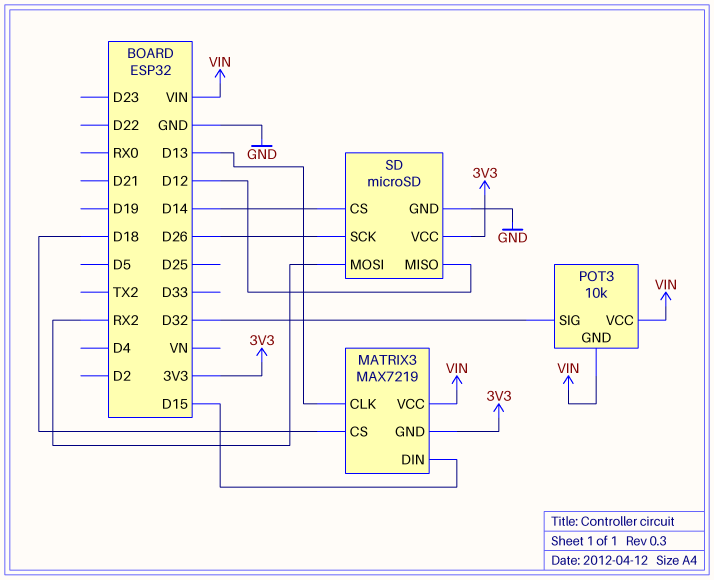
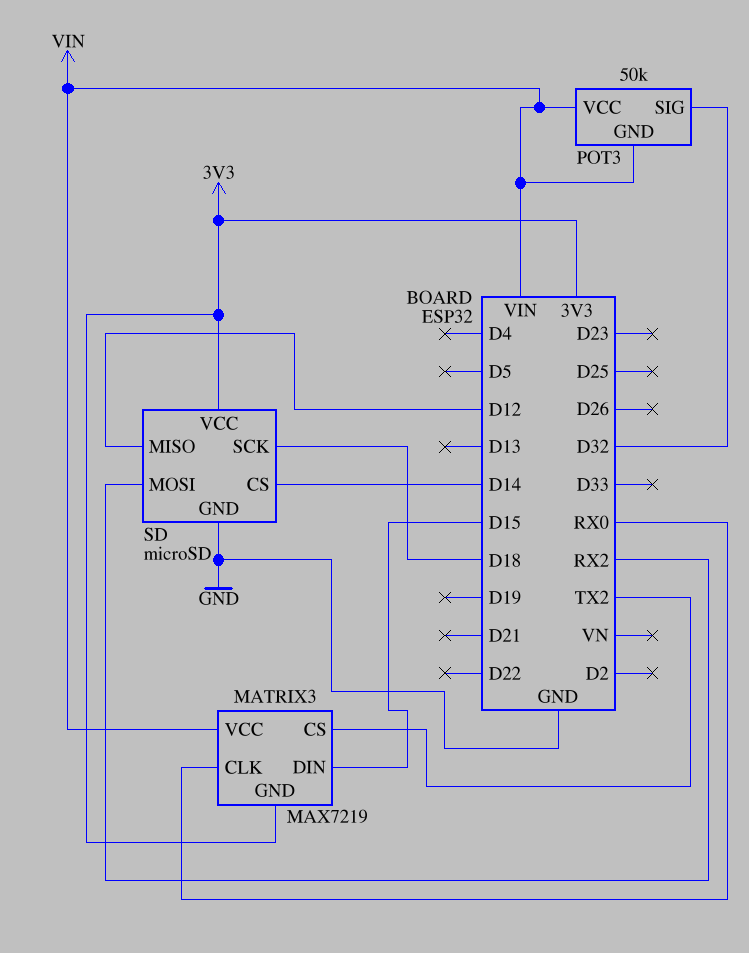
MATRIX3 pin CLK: D13 -> RX0
MATRIX3 pin CS: D18 -> TX2
POT3: 10k -> 50k
SD pin SCK: D26 -> D18

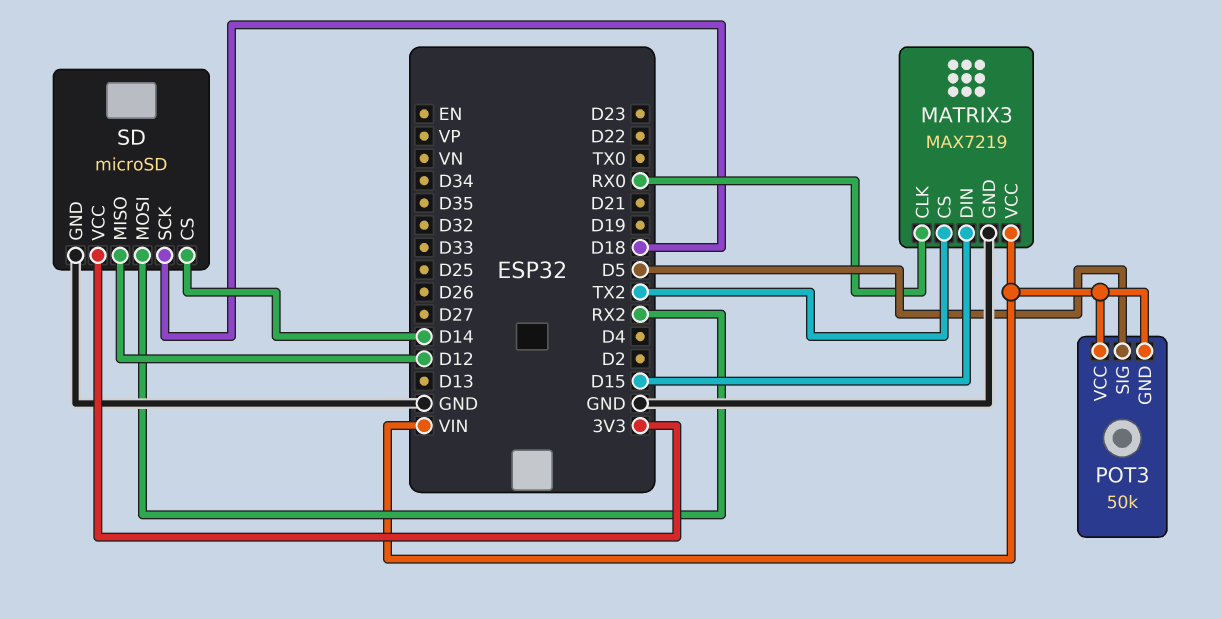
MATRIX3 pin GND: 3V3 -> GND
POT3 pin SIG: D32 -> D5

